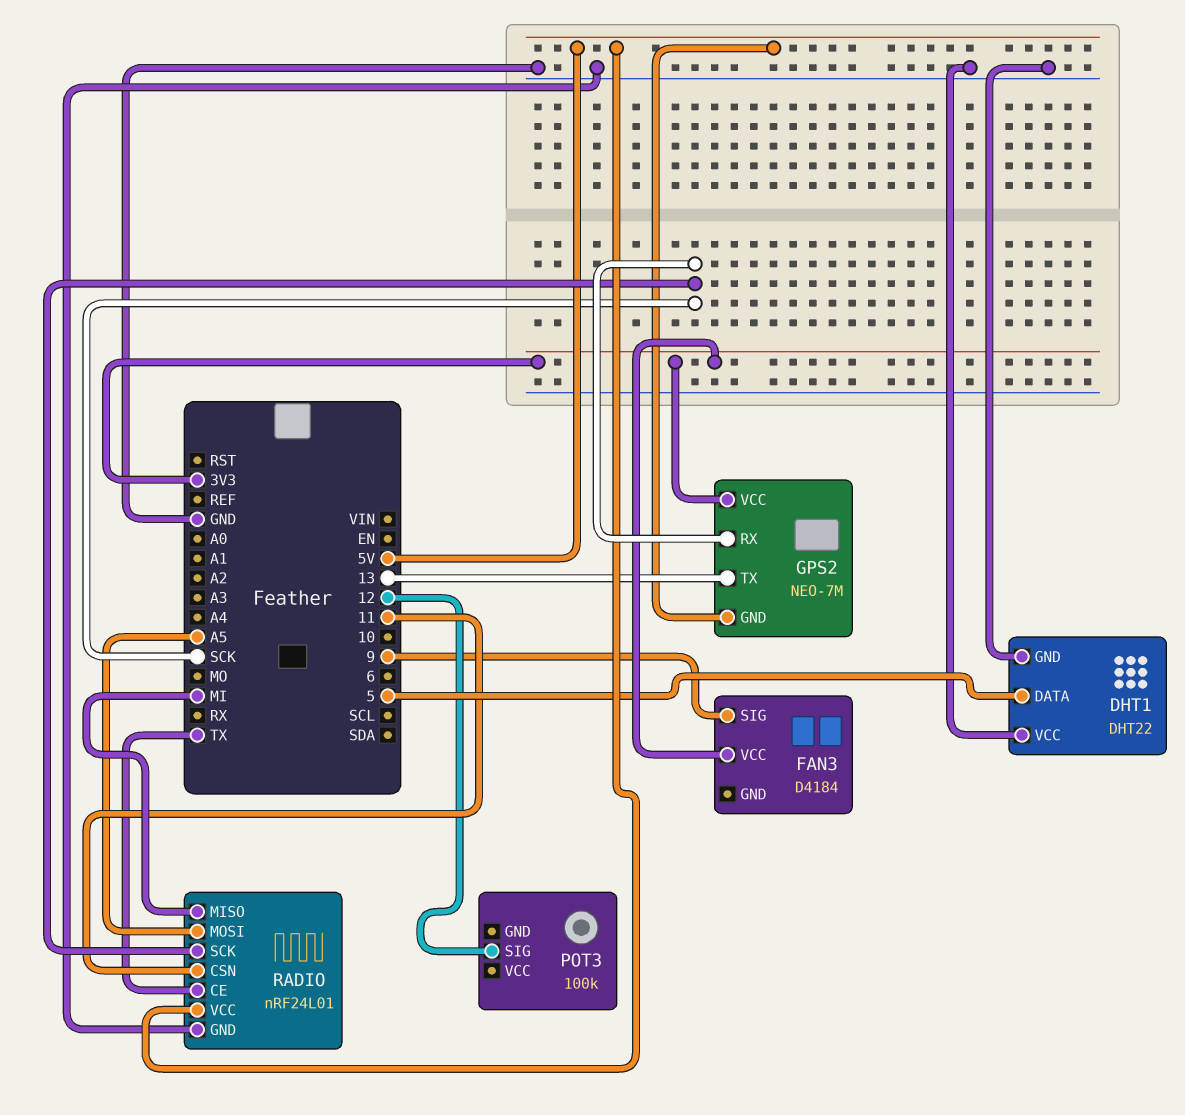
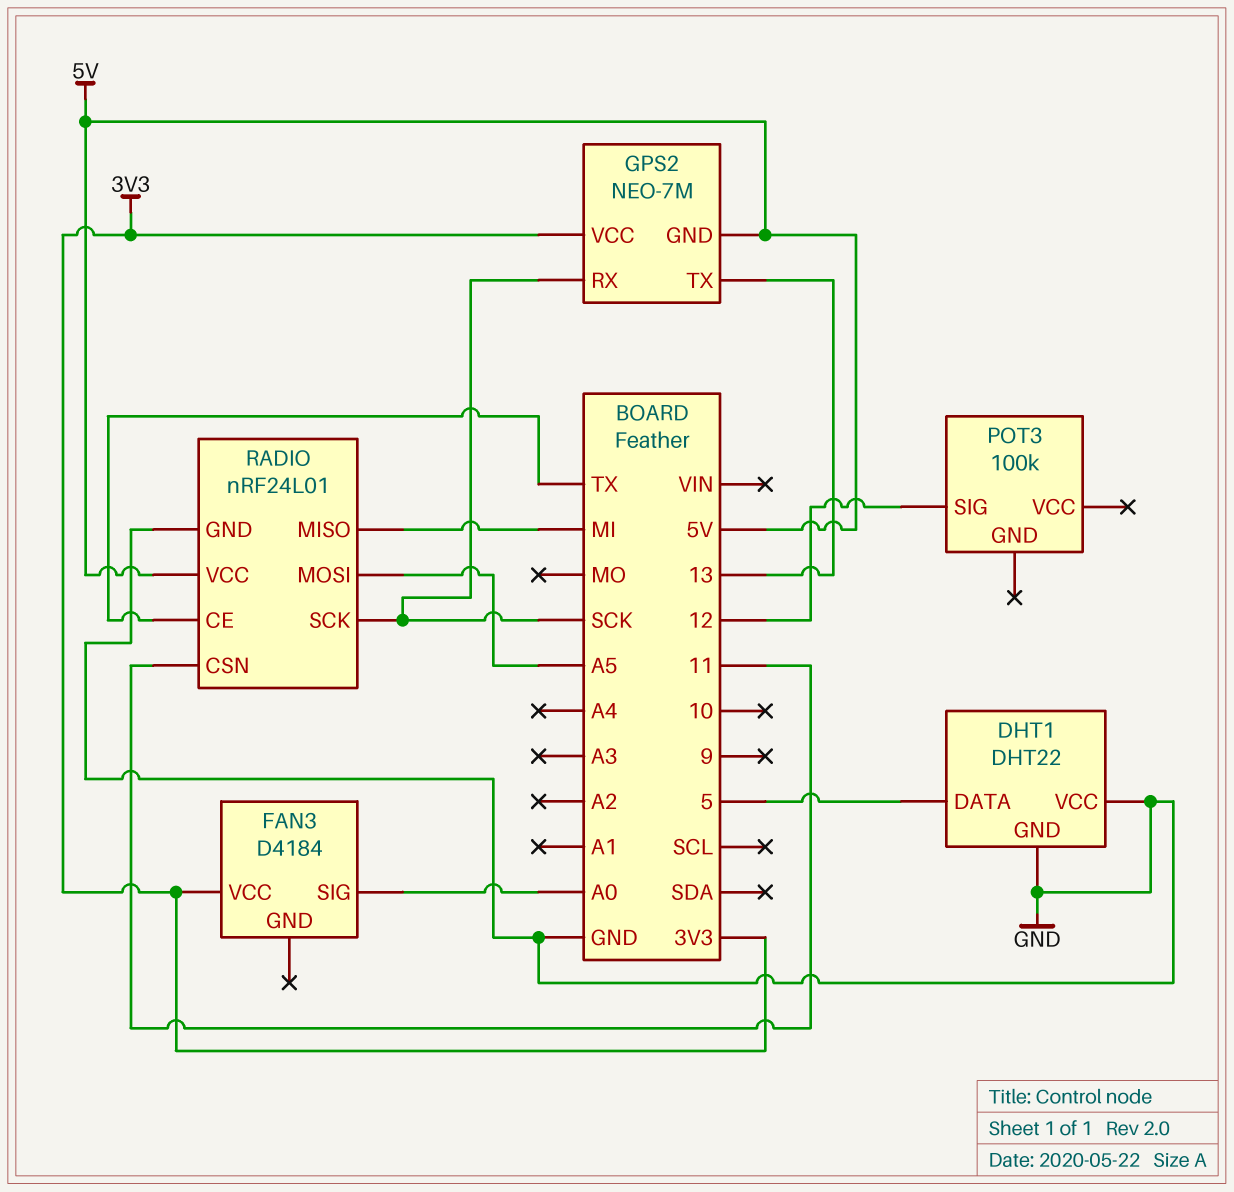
FAN3 pin SIG: 9 -> A0

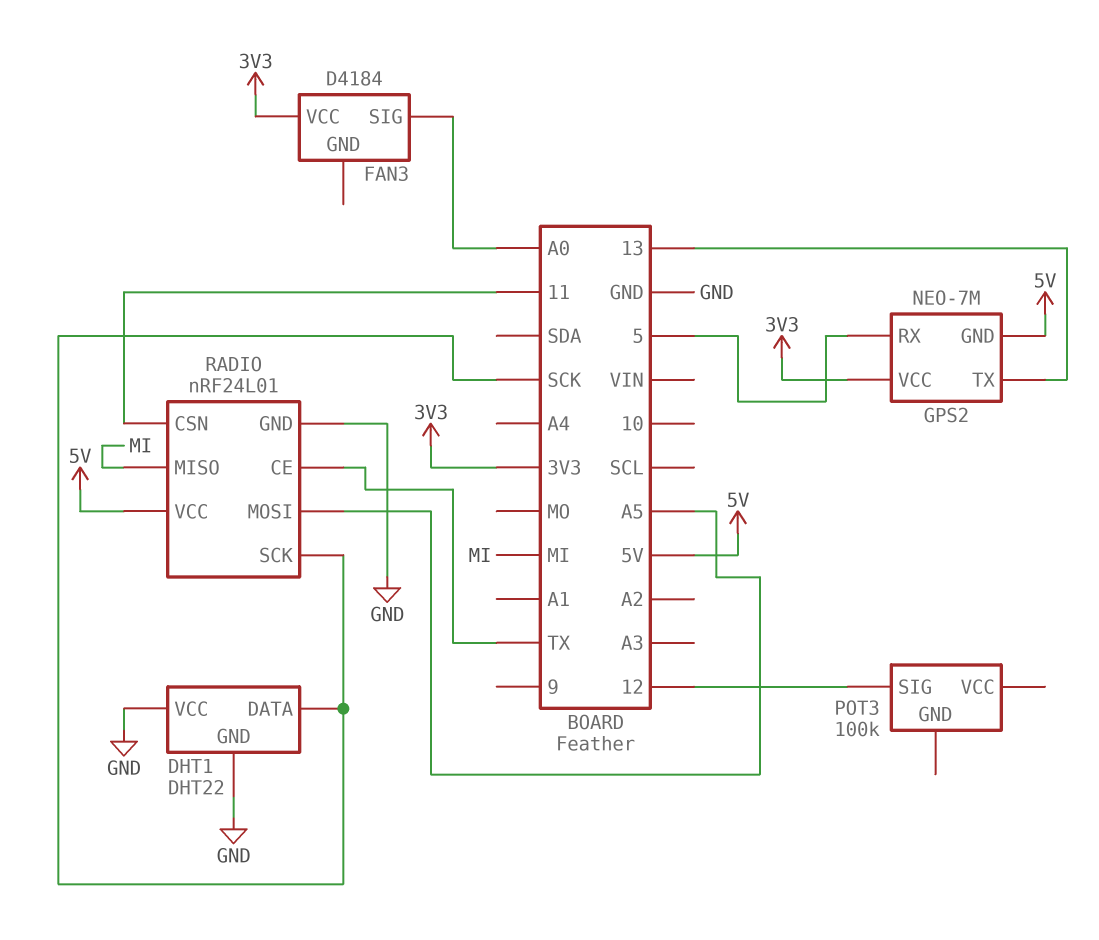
DHT1 pin DATA: 5 -> SCK
GPS2 pin RX: SCK -> 5

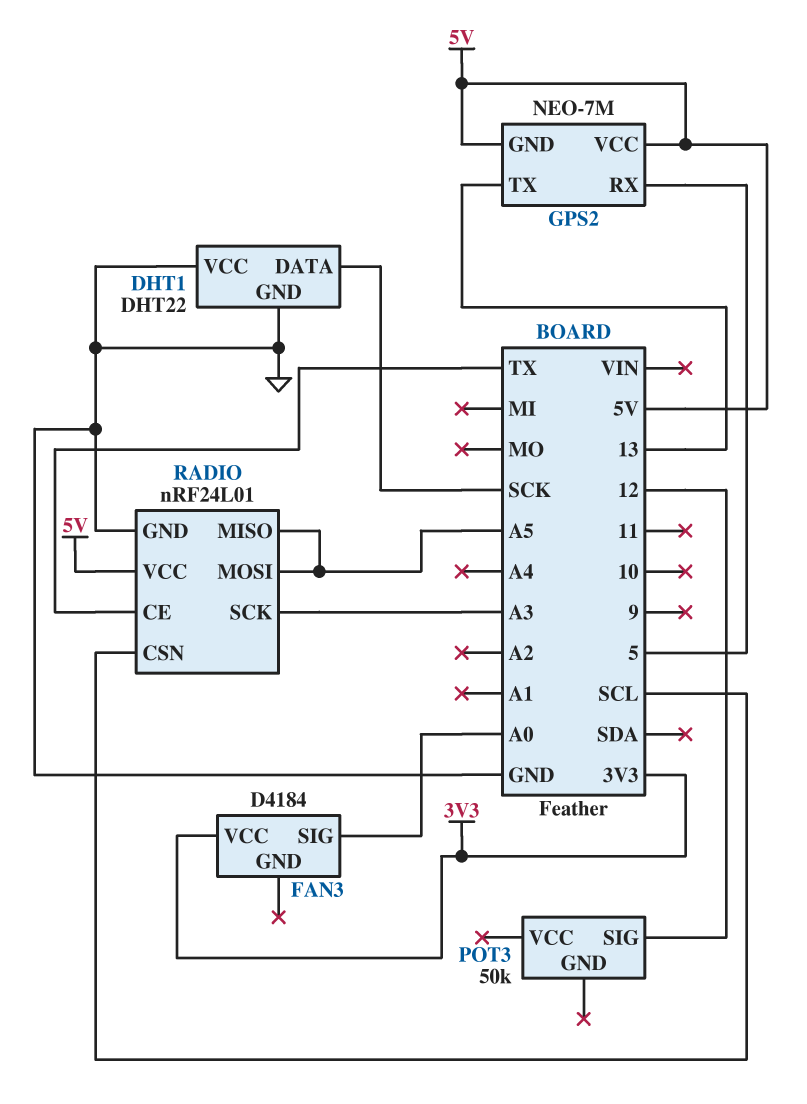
GPS2 pin VCC: 3V3 -> 5V
POT3: 100k -> 50k
RADIO pin CSN: 11 -> SCL
RADIO pin MISO: MI -> A5
RADIO pin SCK: SCK -> A3

